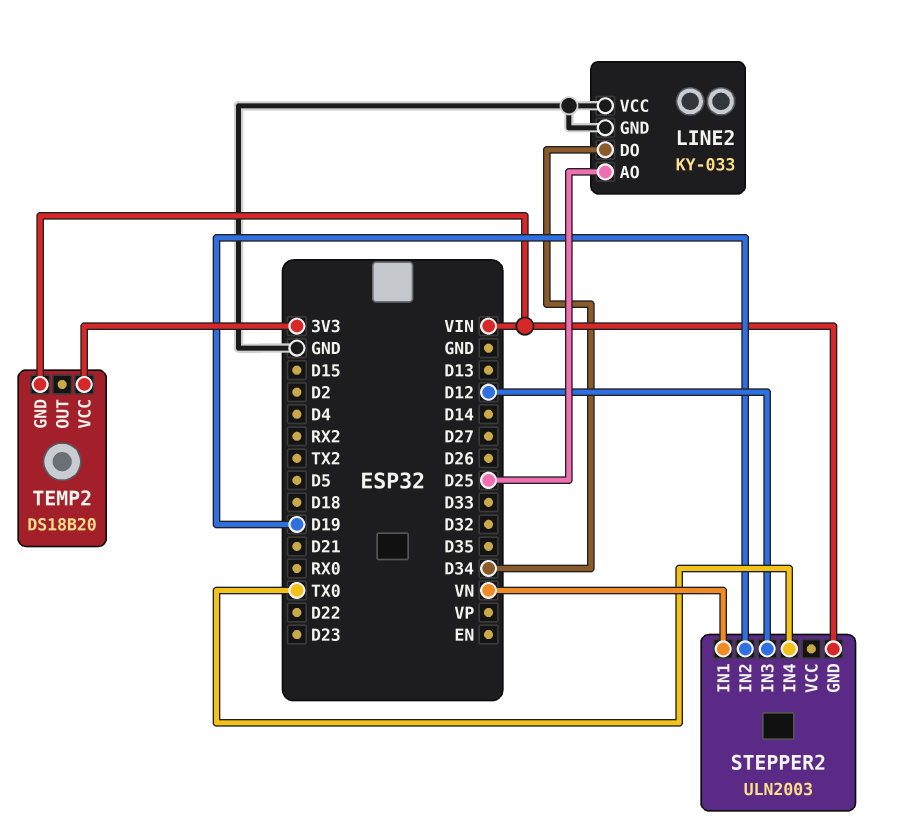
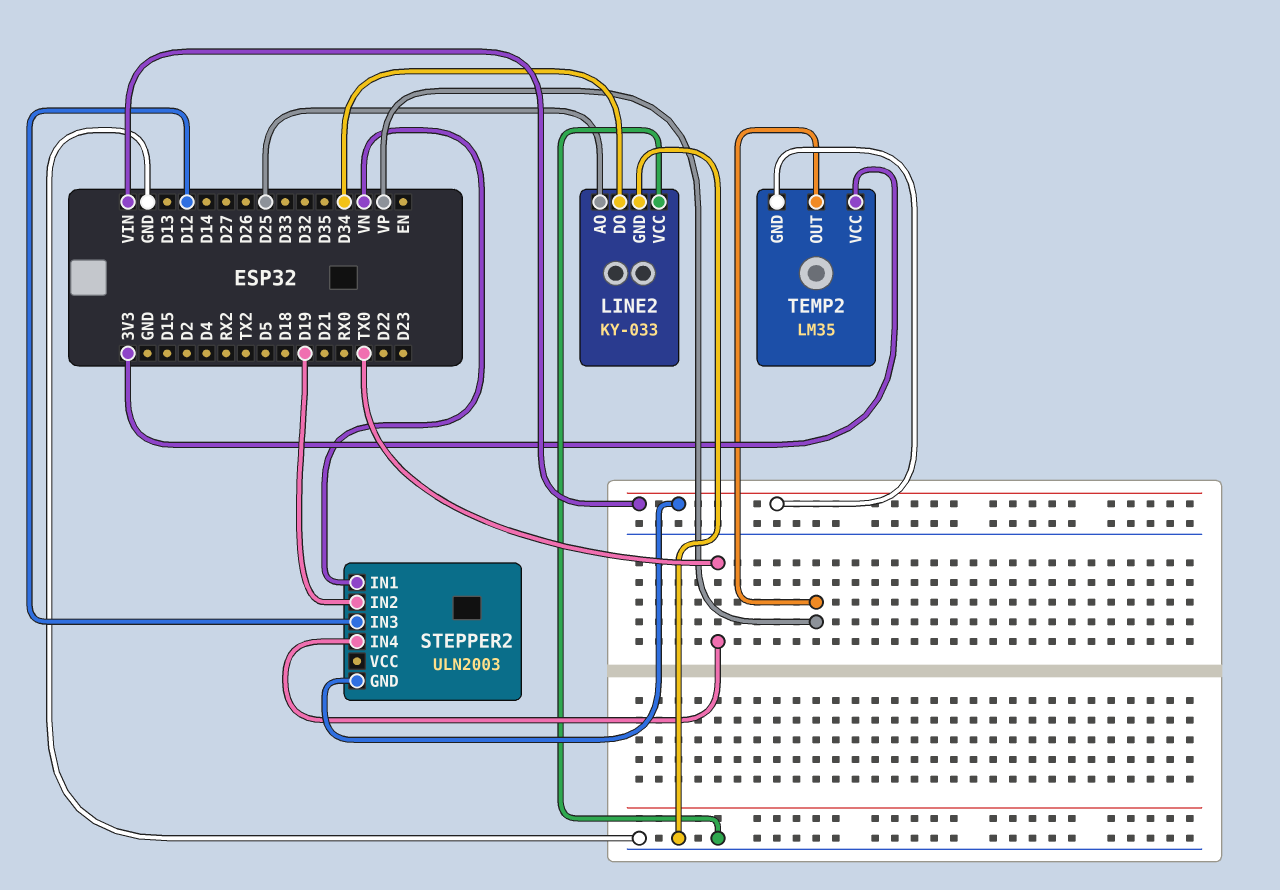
TEMP2: DS18B20 -> LM35
TEMP2 pin OUT: none -> VP

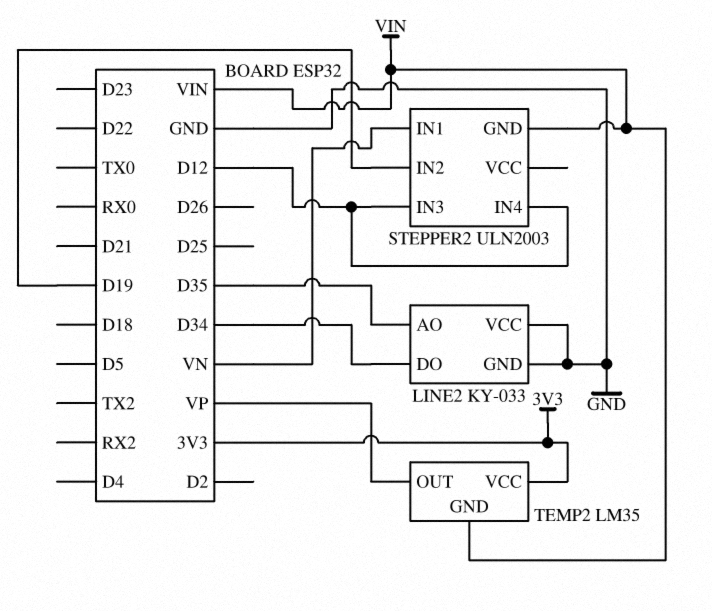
LINE2 pin AO: D25 -> D35
STEPPER2 pin IN4: TX0 -> D12

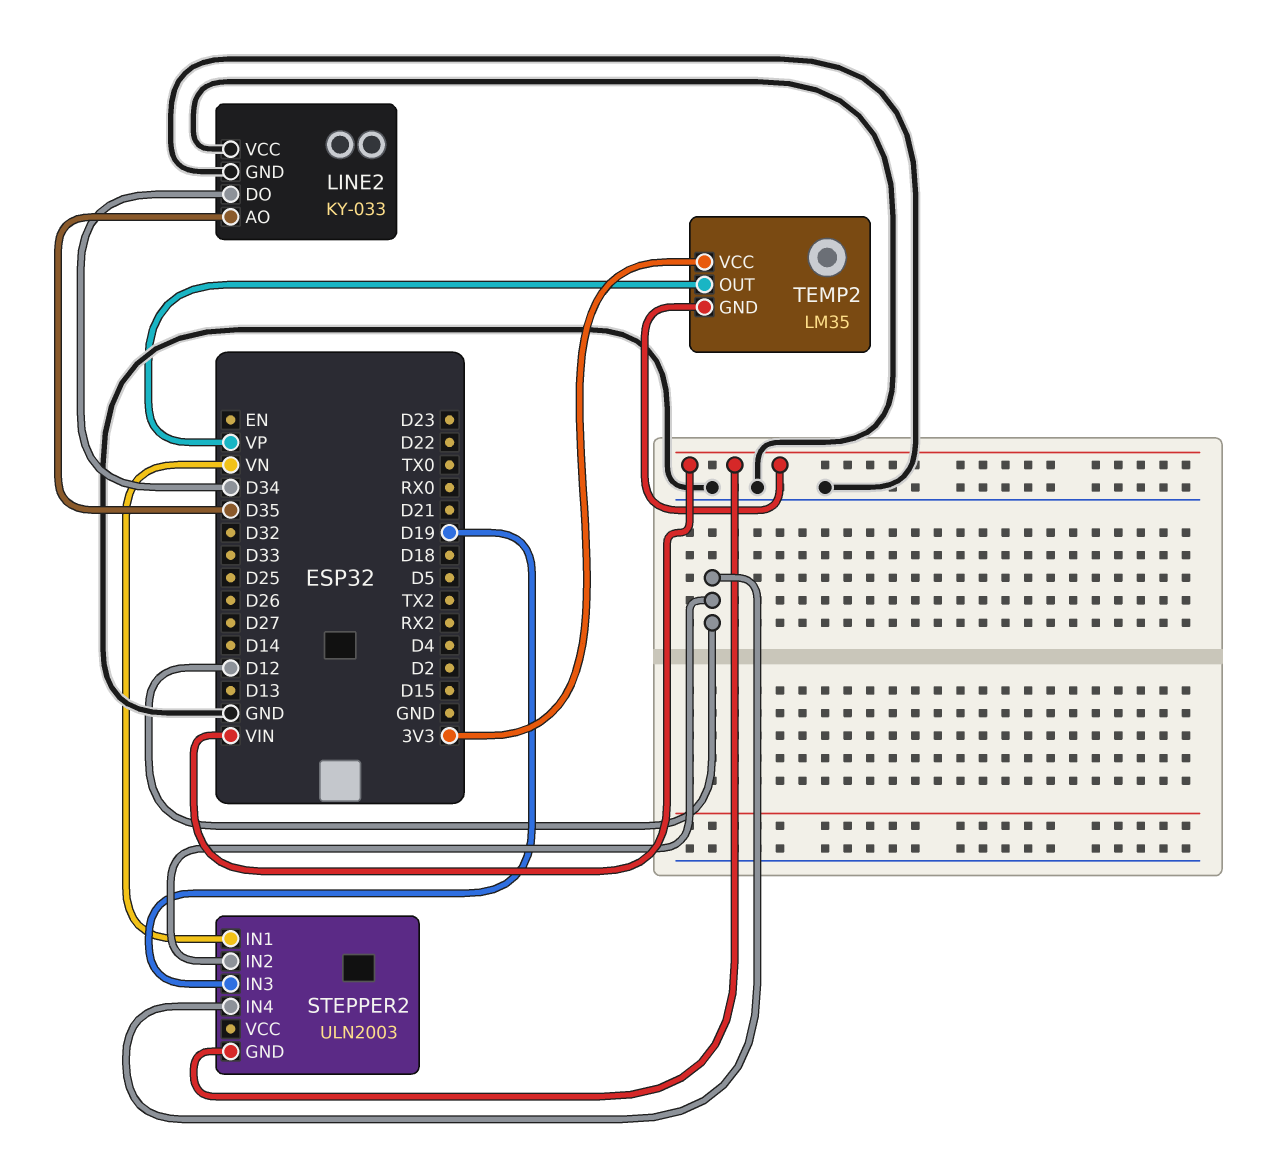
STEPPER2 pin IN2: D19 -> D12
STEPPER2 pin IN3: D12 -> D19

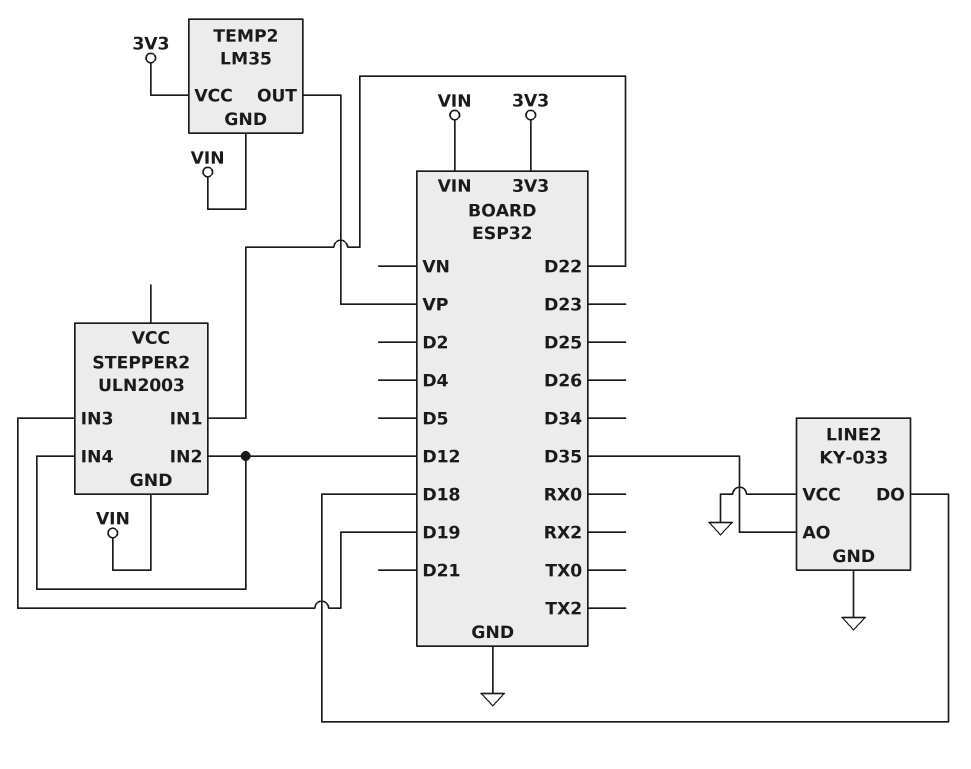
LINE2 pin DO: D34 -> D18
STEPPER2 pin IN1: VN -> D22

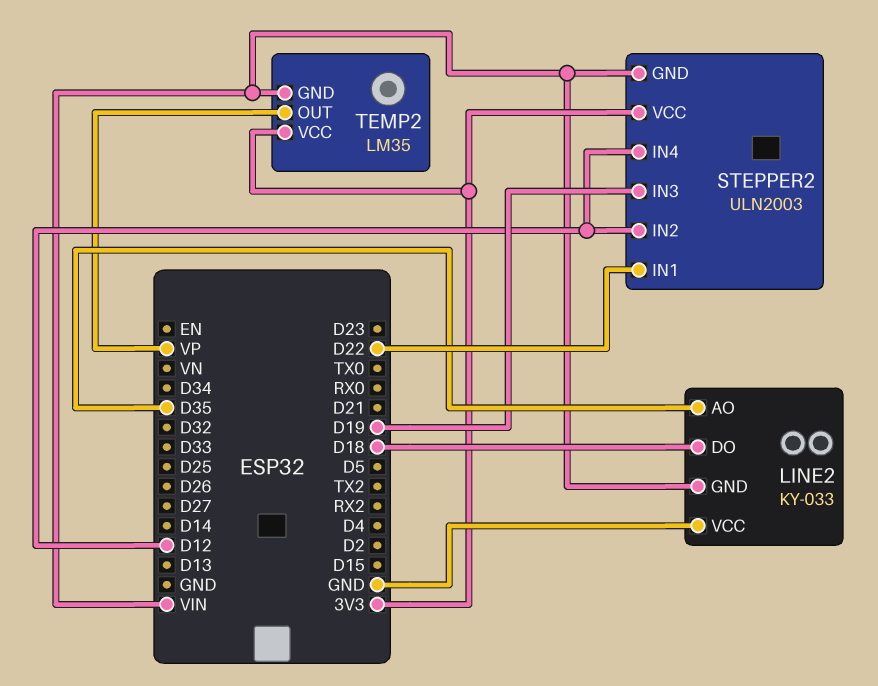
LINE2 pin GND: GND -> VIN
STEPPER2 pin VCC: none -> 3V3

